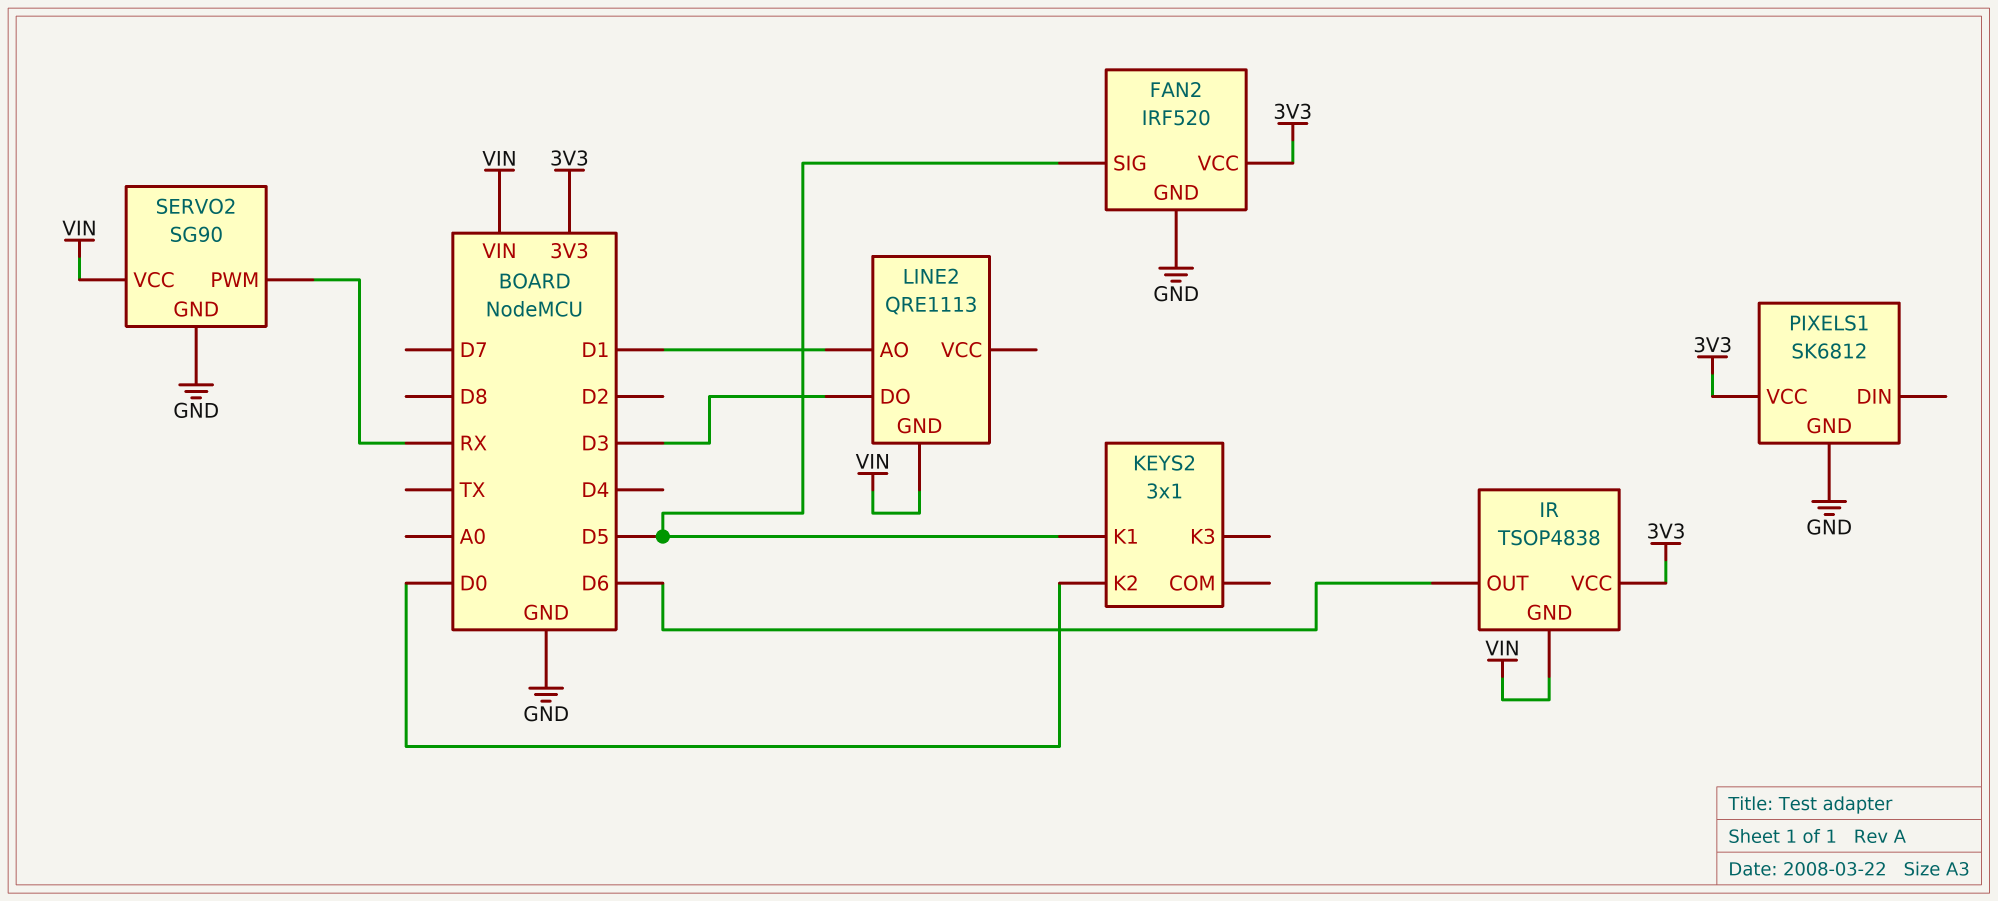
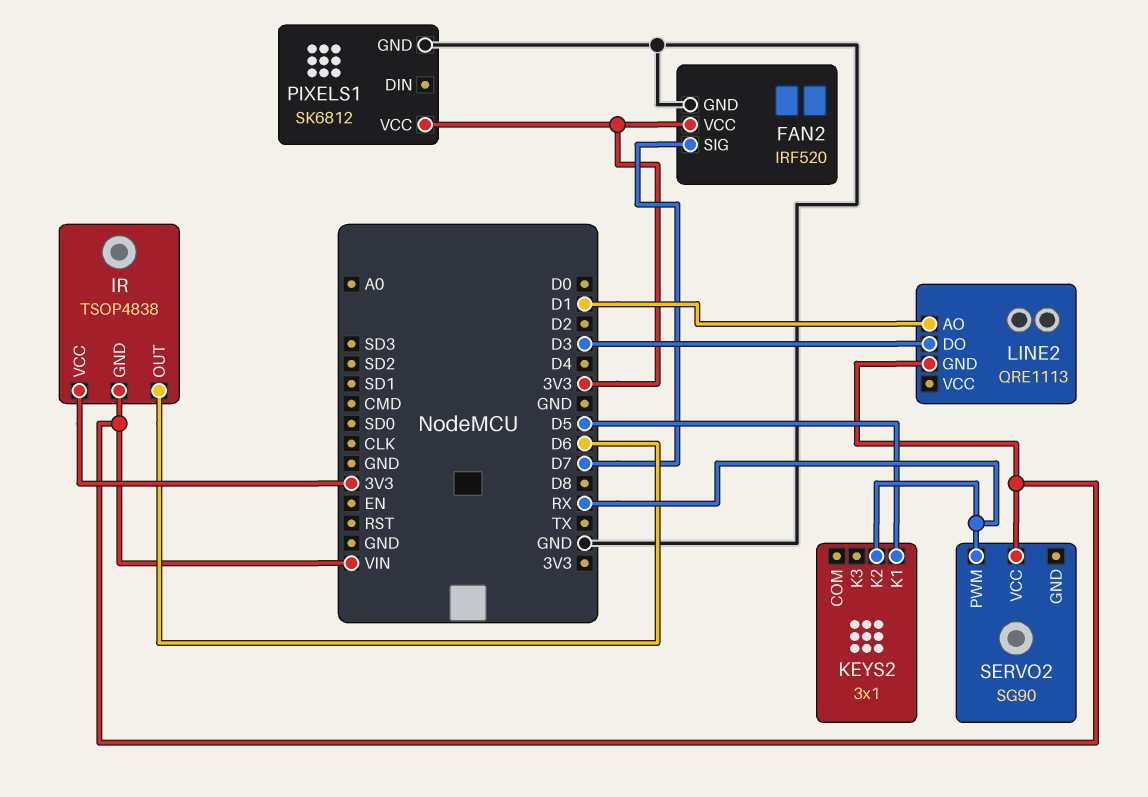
FAN2 pin SIG: D5 -> D7
KEYS2 pin K2: D0 -> RX
SERVO2 pin GND: GND -> none

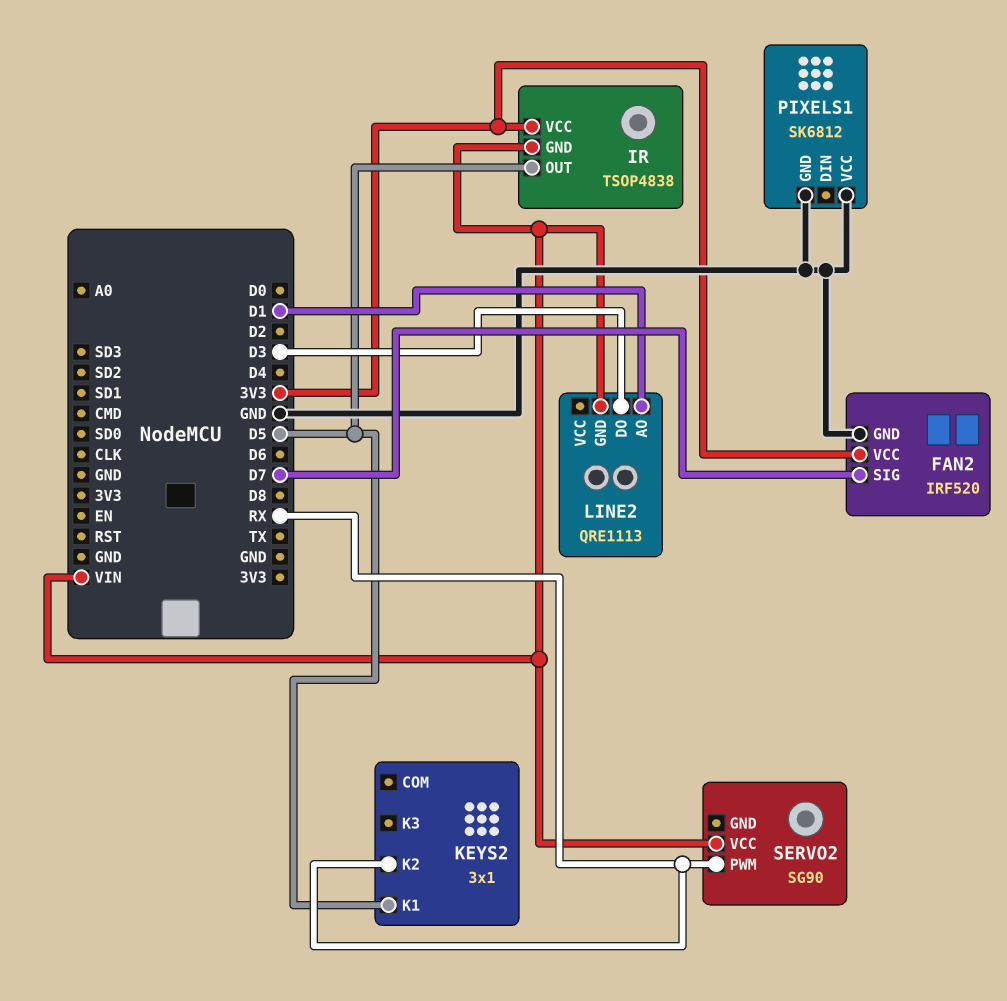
IR pin OUT: D6 -> D5
PIXELS1 pin VCC: 3V3 -> GND

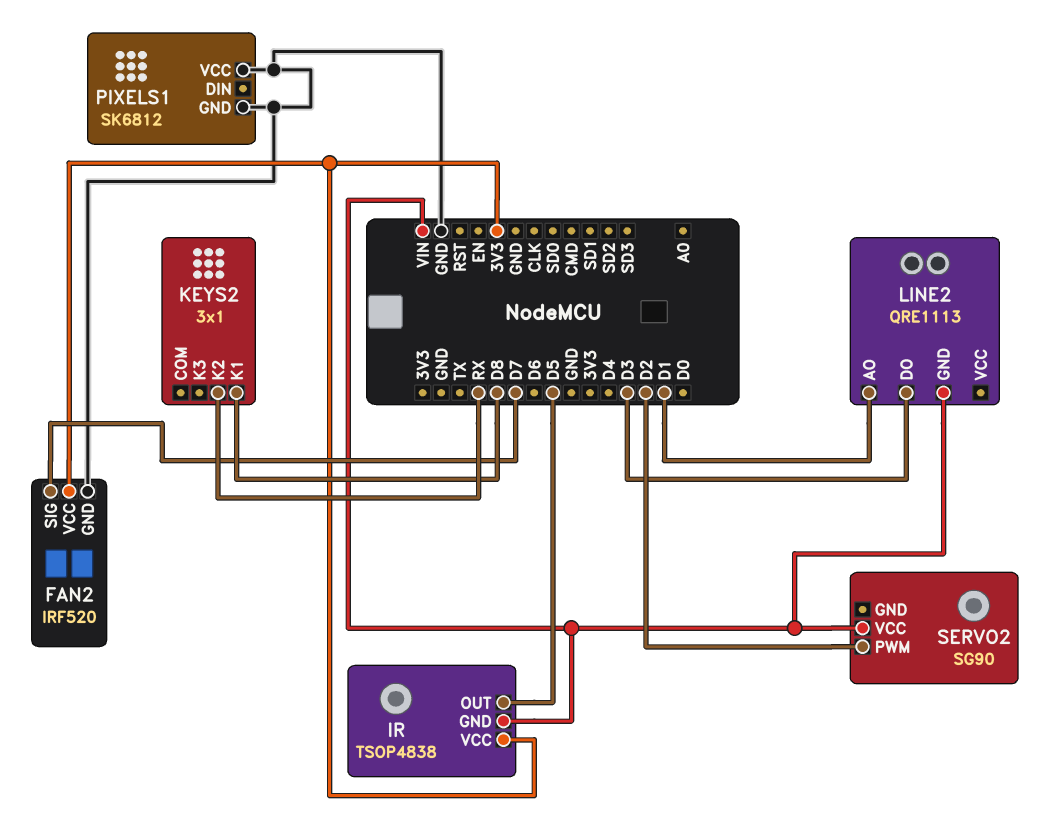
KEYS2 pin K1: D5 -> D8
SERVO2 pin PWM: RX -> D2

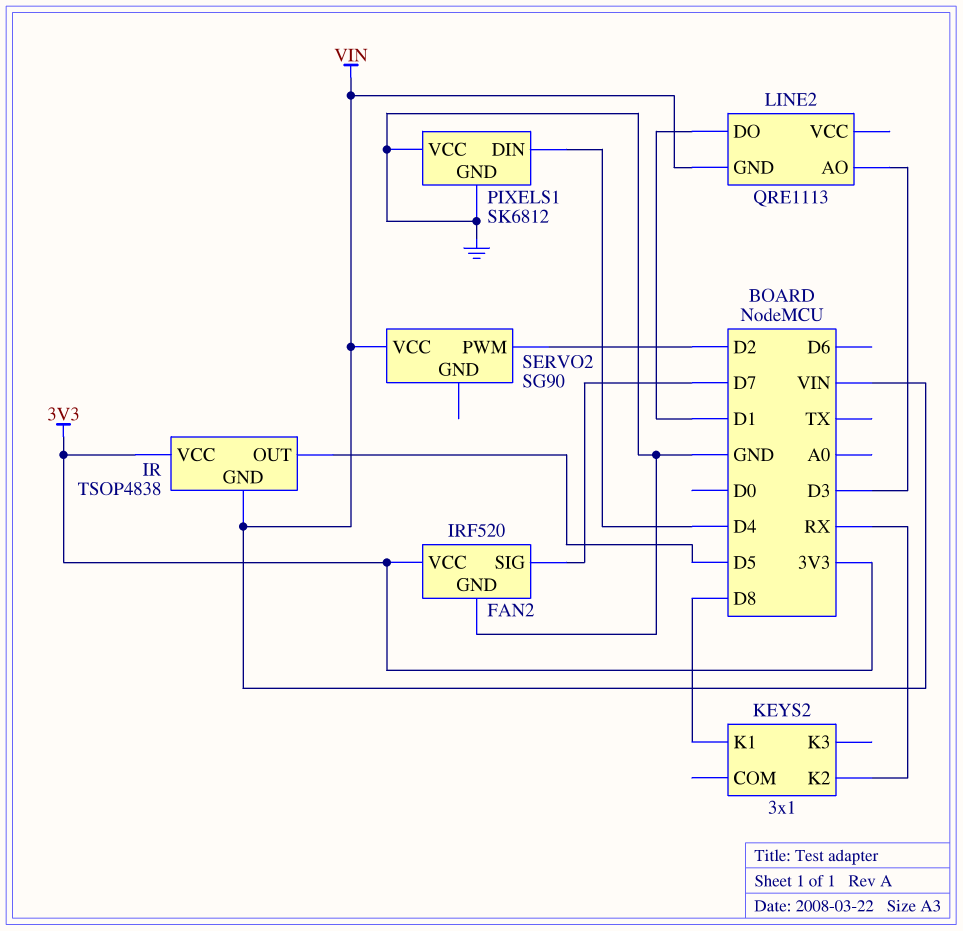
LINE2 pin AO: D1 -> D3
LINE2 pin DO: D3 -> D1
PIXELS1 pin DIN: none -> D4

